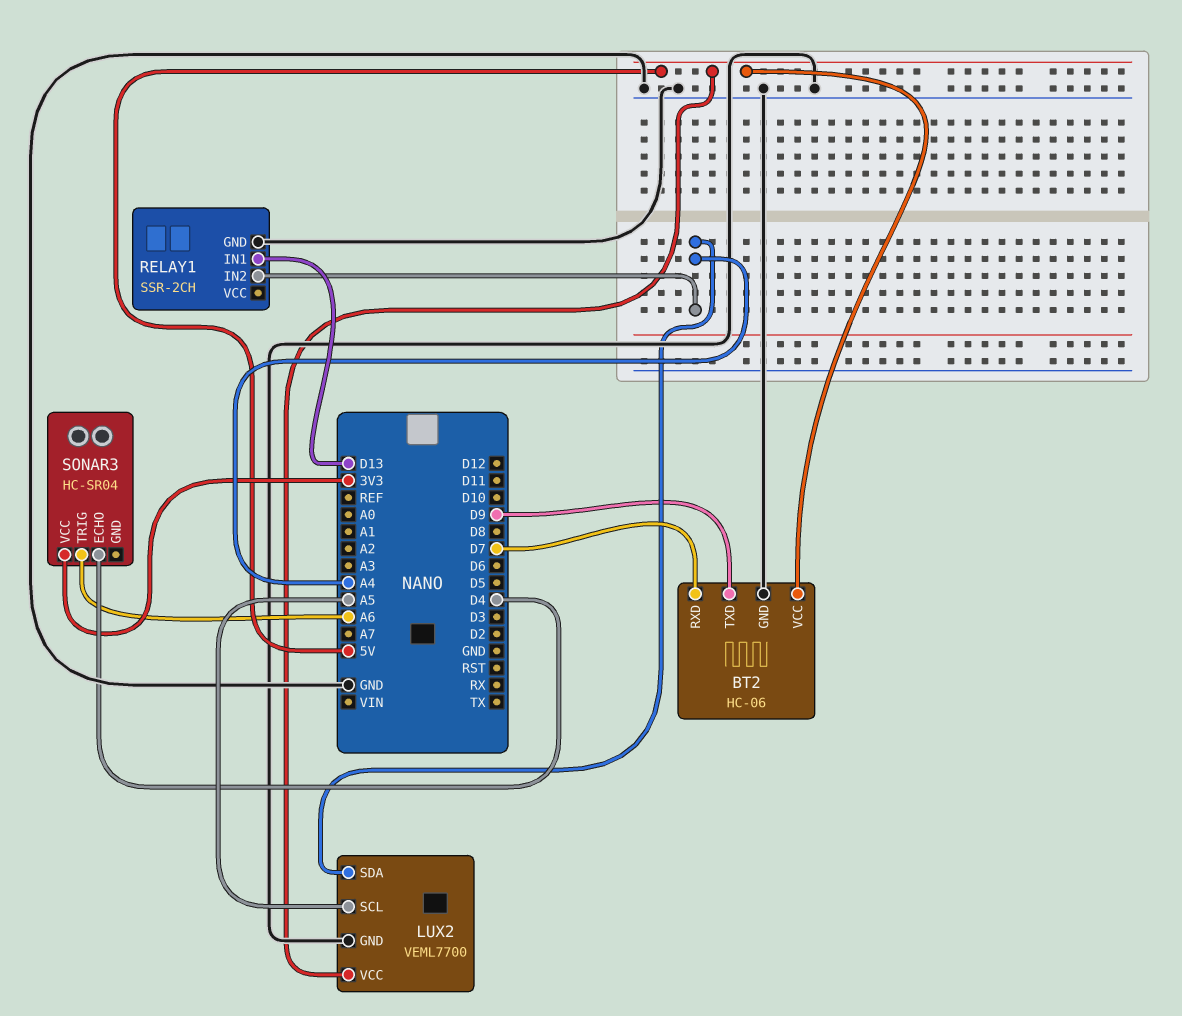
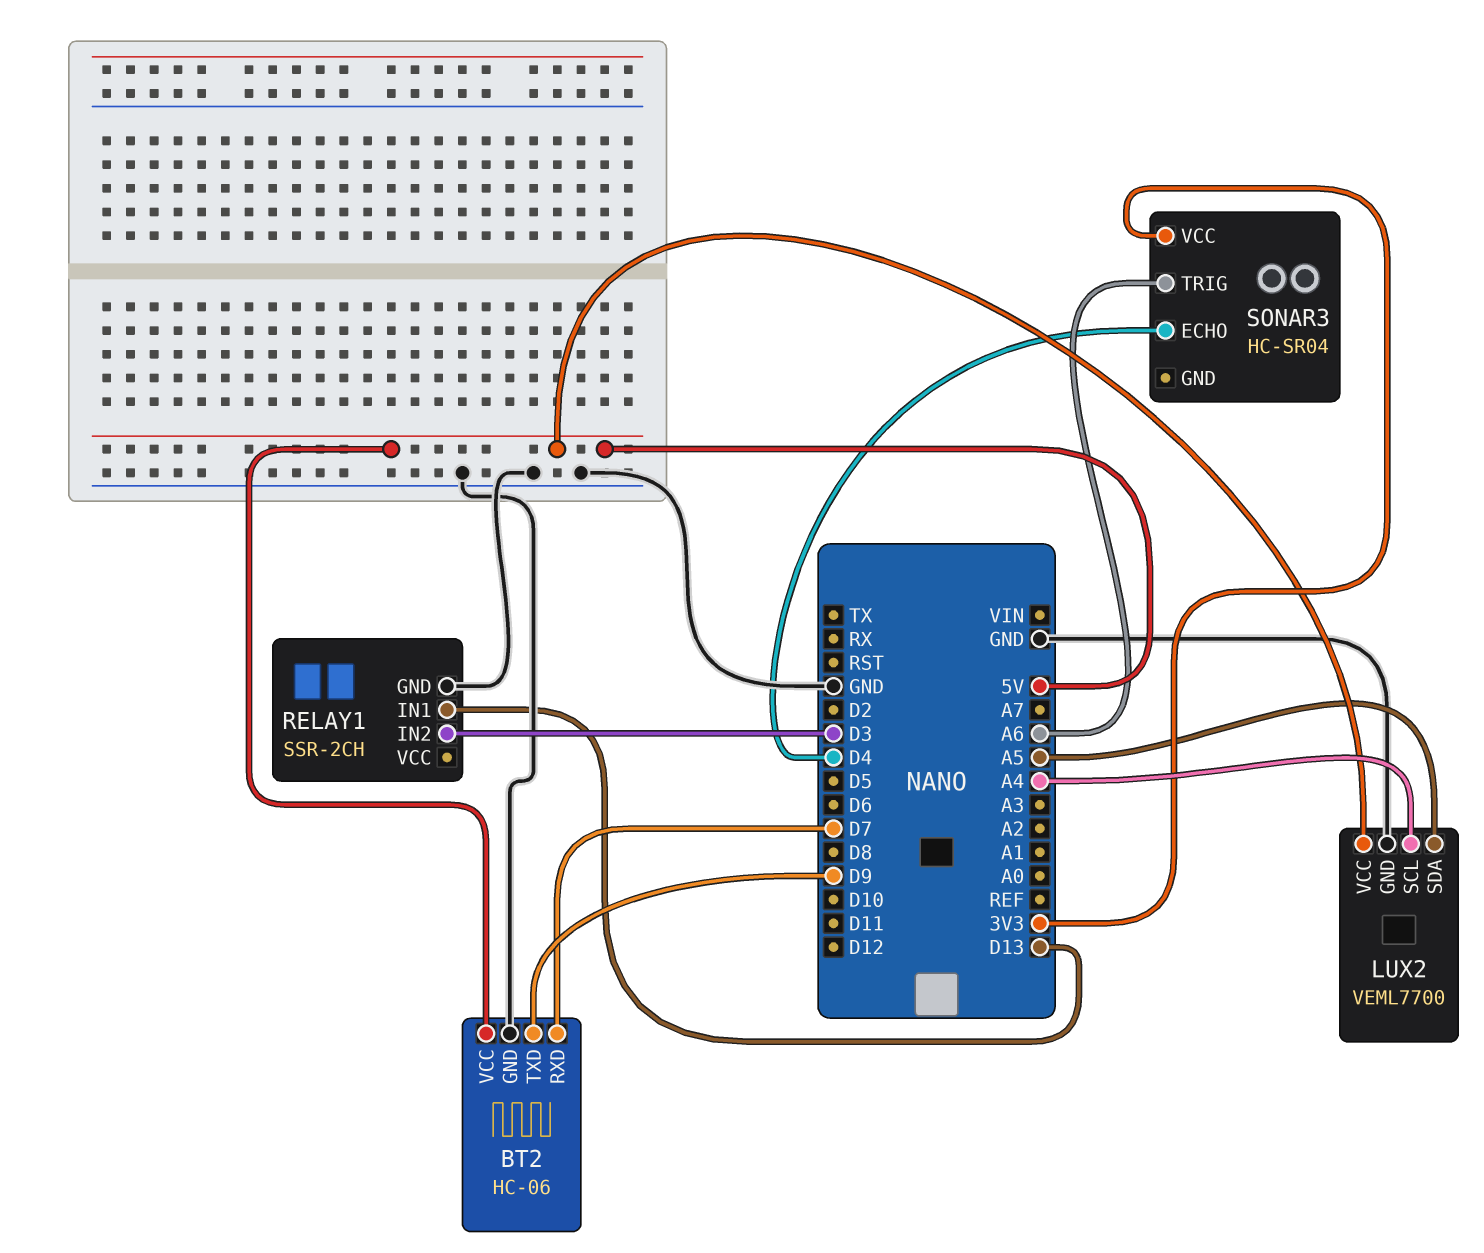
LUX2 pin SCL: A5 -> A4
LUX2 pin SDA: A4 -> A5
RELAY1 pin IN2: A4 -> D3

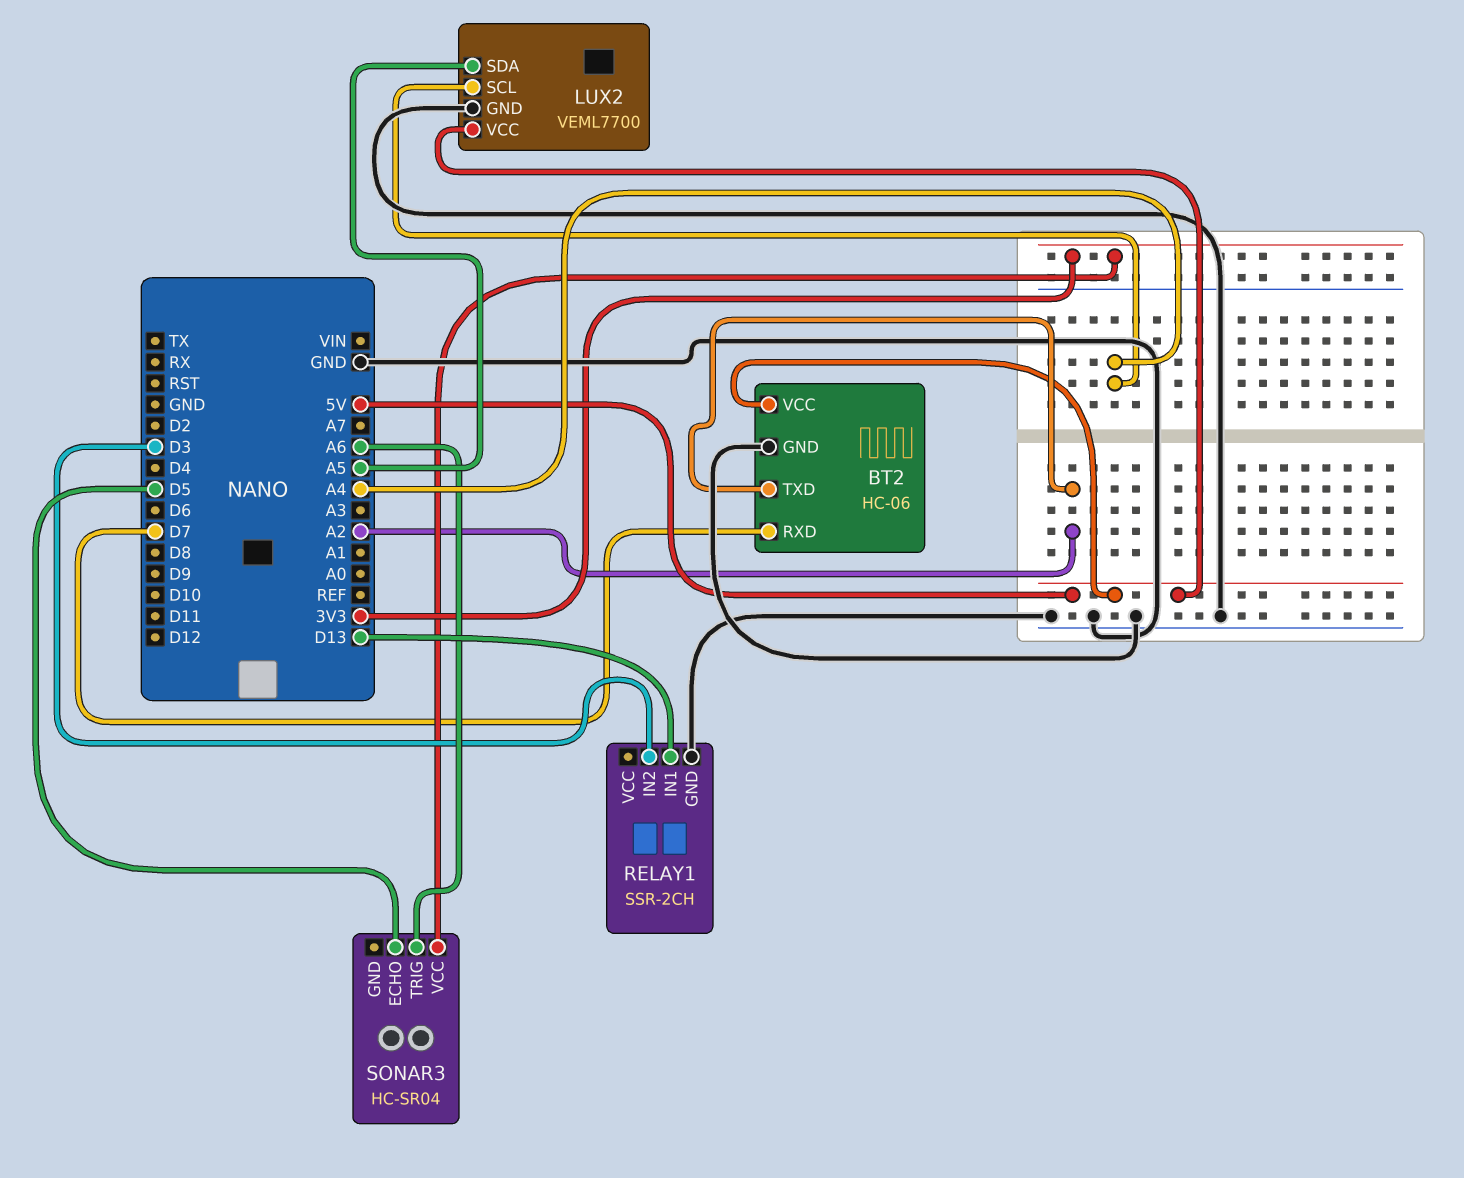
BT2 pin TXD: D9 -> A2
SONAR3 pin ECHO: D4 -> D5

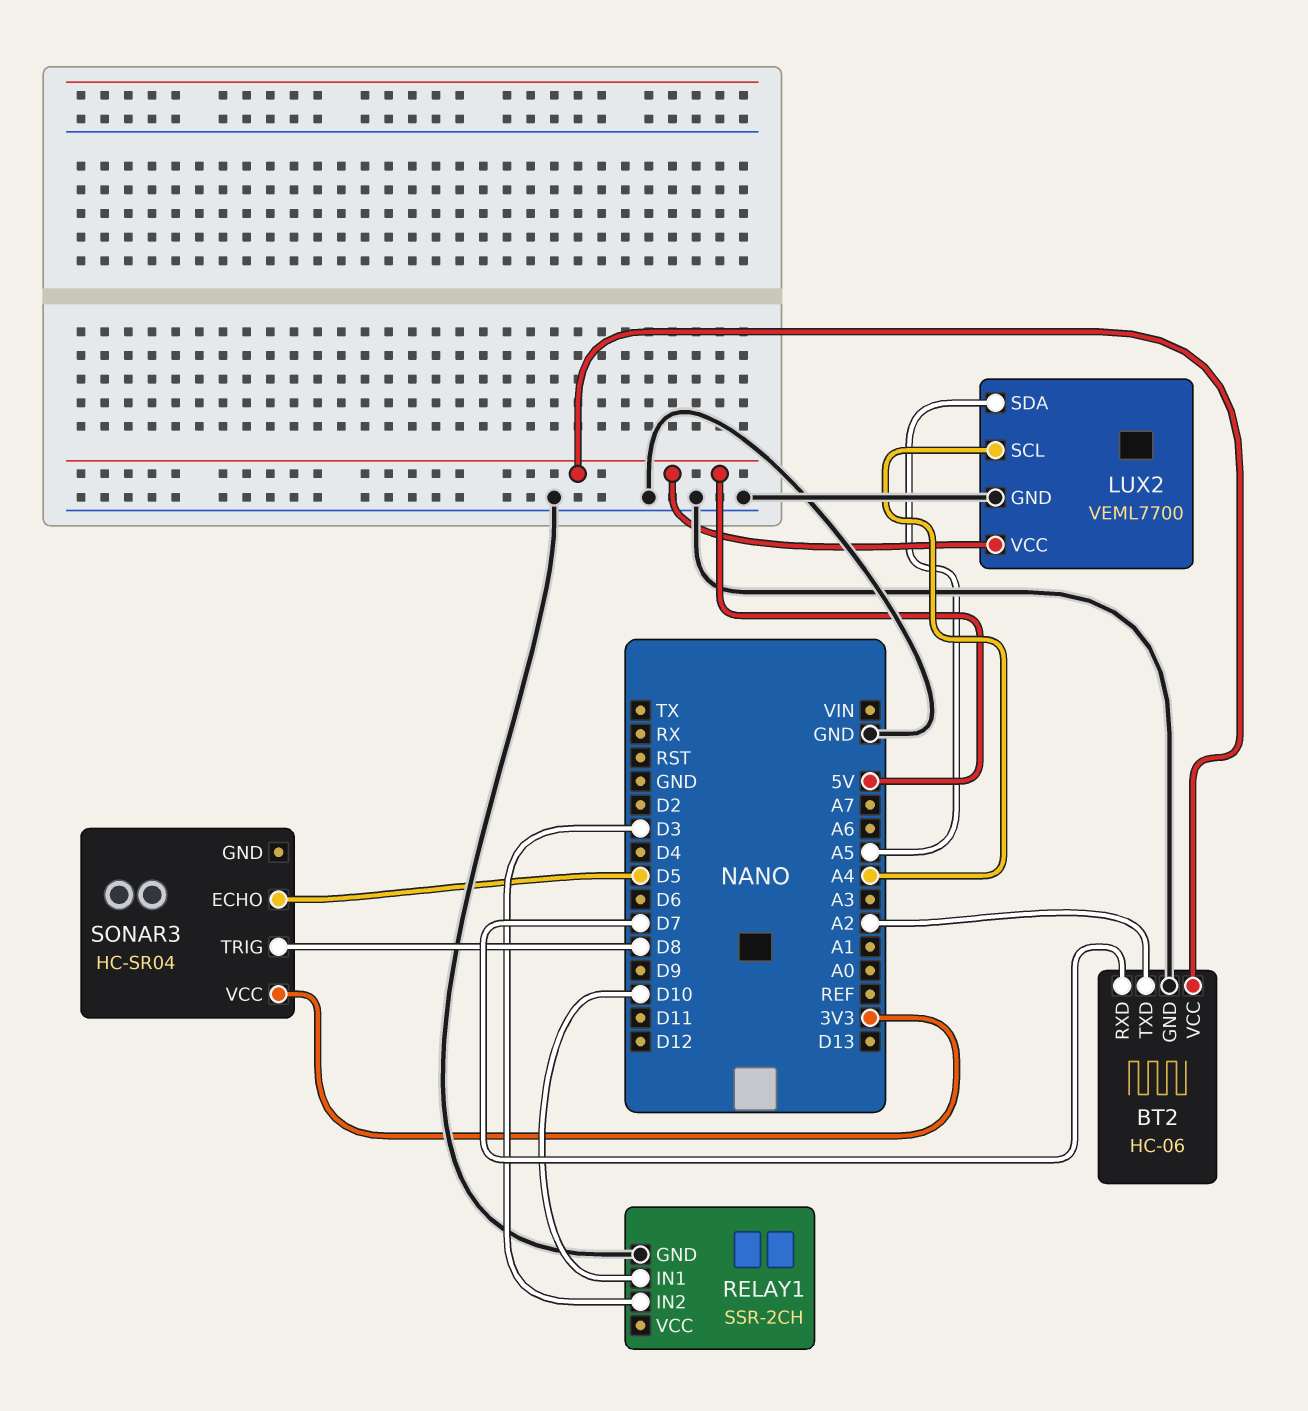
RELAY1 pin IN1: D13 -> D10
SONAR3 pin TRIG: A6 -> D8

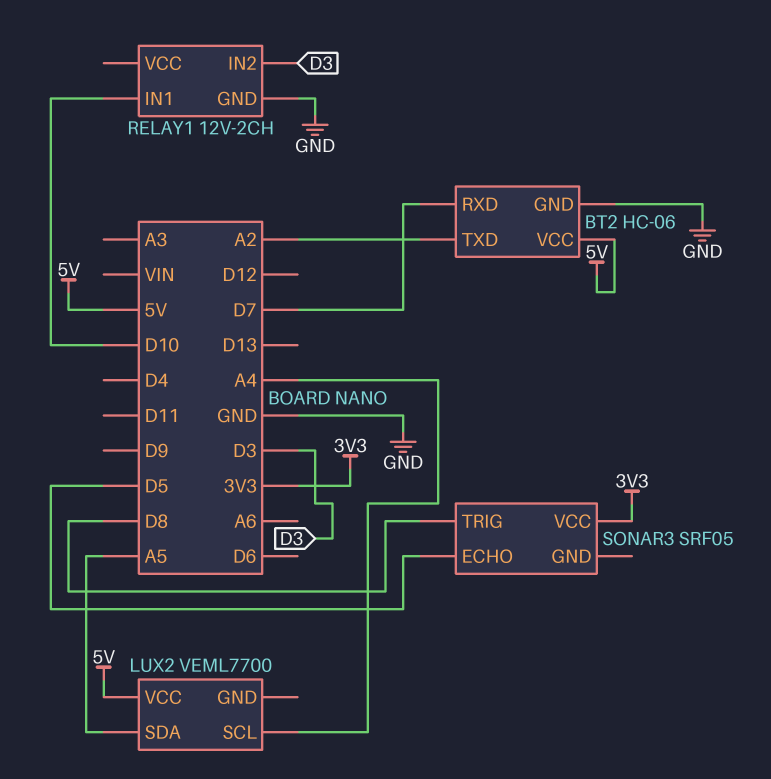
LUX2 pin GND: GND -> none
RELAY1: SSR-2CH -> 12V-2CH
SONAR3: HC-SR04 -> SRF05

